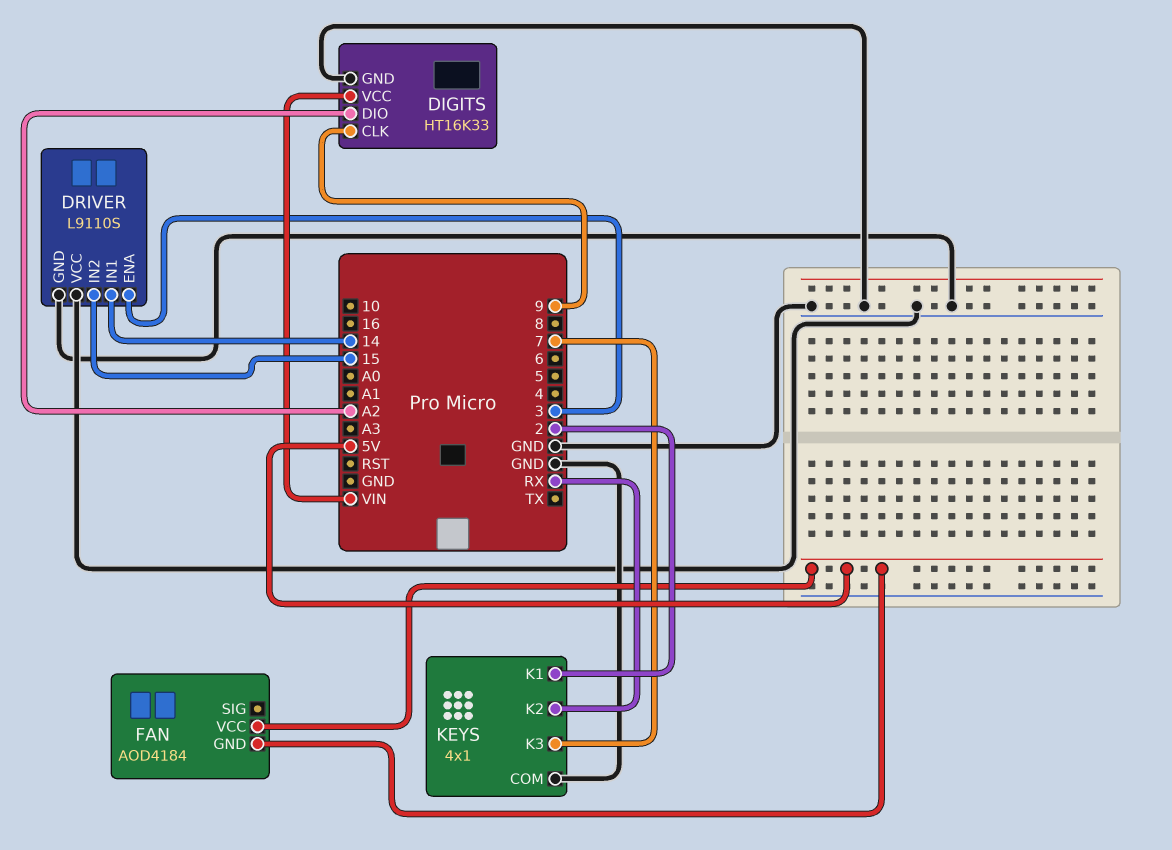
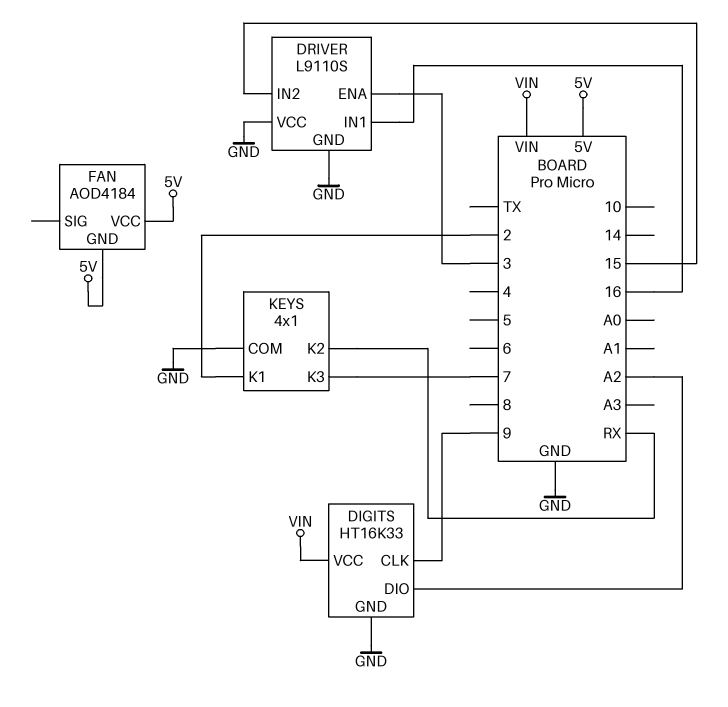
DRIVER pin IN1: 14 -> 16

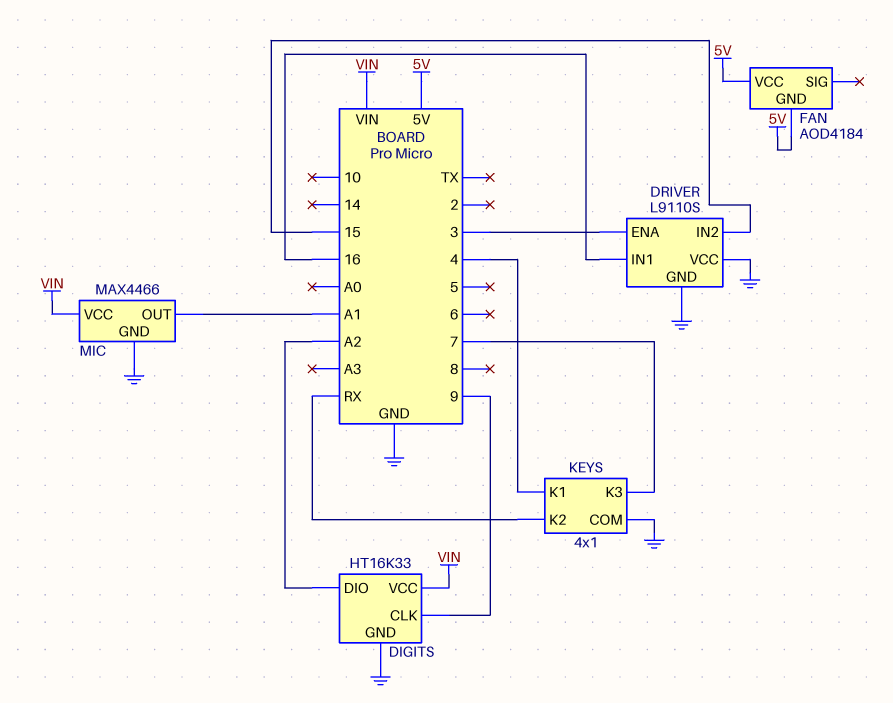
KEYS pin K1: 2 -> 4
MIC: none -> MAX4466
MIC pin GND: none -> GND
MIC pin OUT: none -> A1
MIC pin VCC: none -> VIN

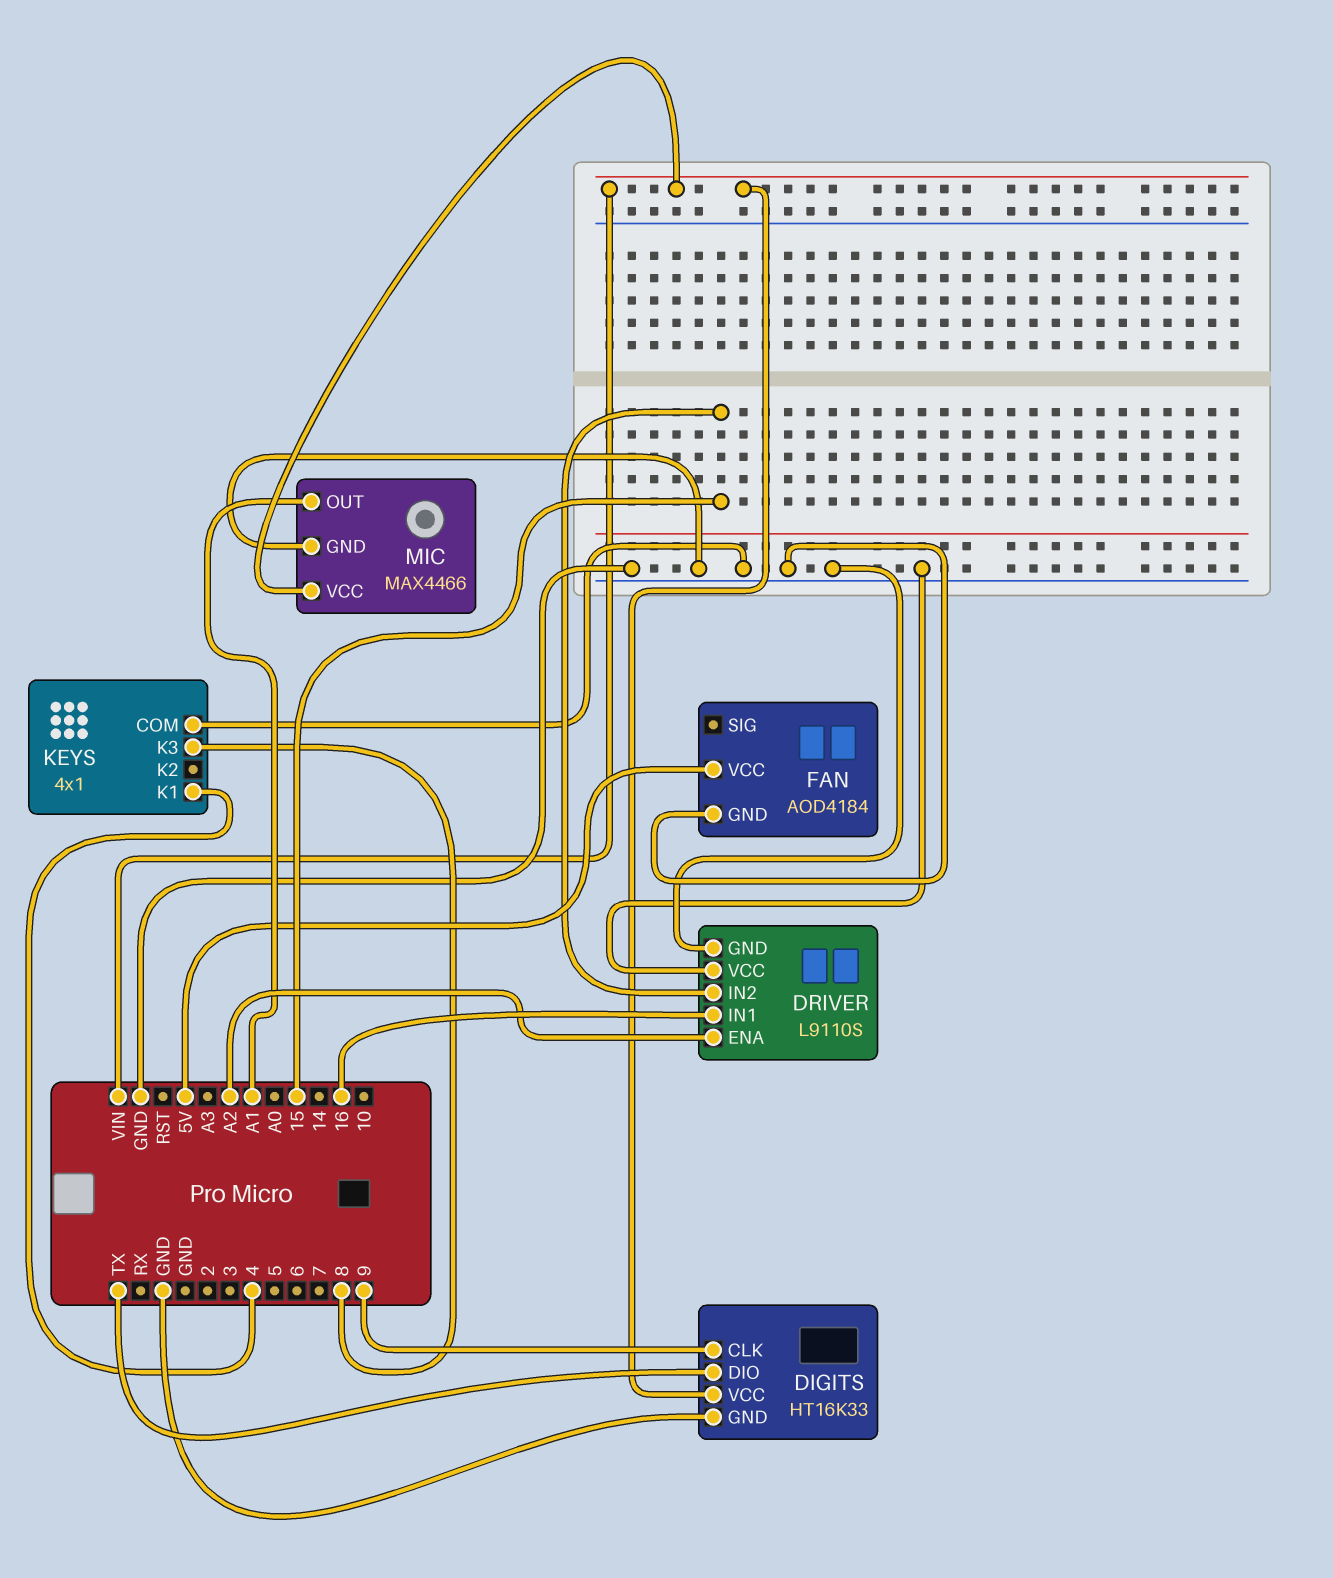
DIGITS pin DIO: A2 -> TX
DRIVER pin ENA: 3 -> A2
FAN pin GND: 5V -> GND
KEYS pin K2: RX -> none
KEYS pin K3: 7 -> 8

